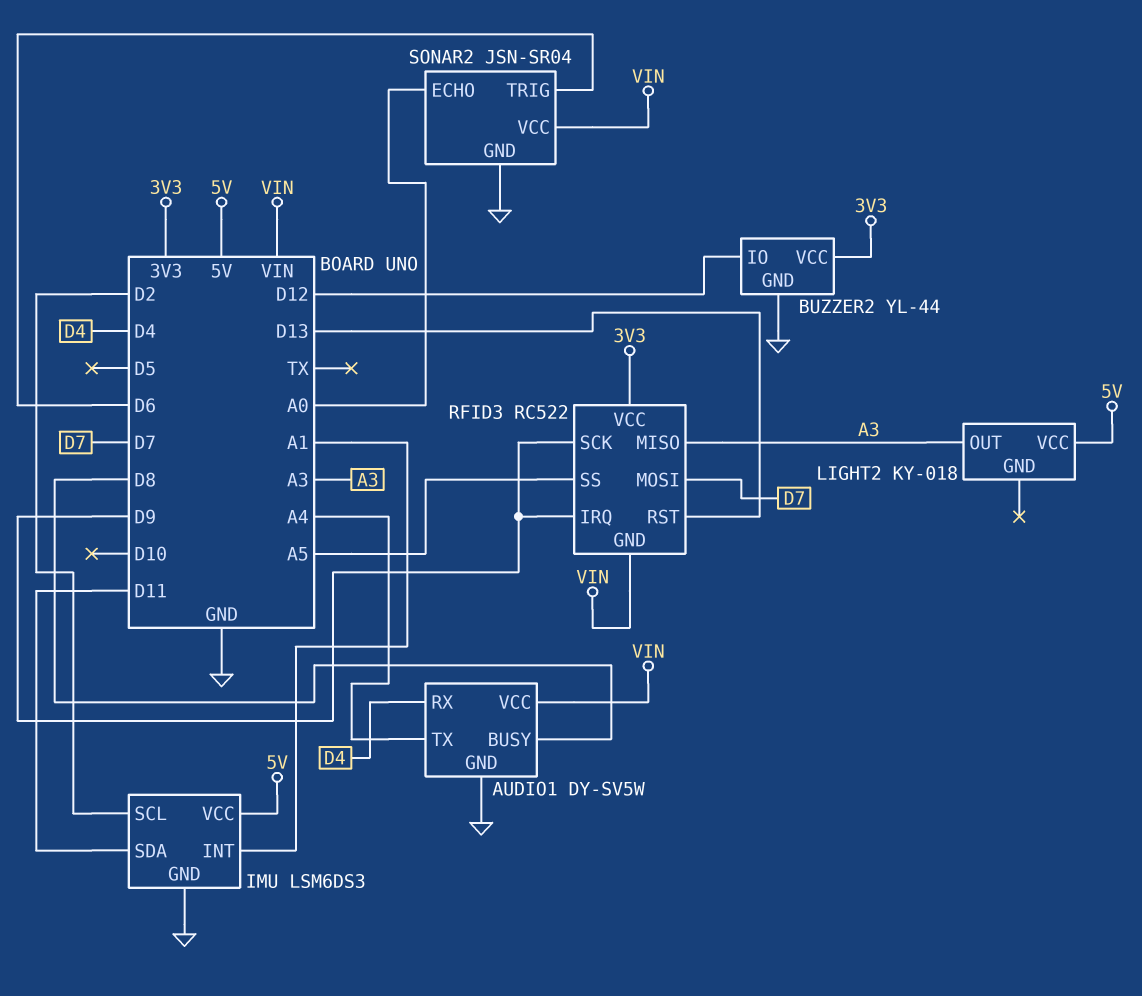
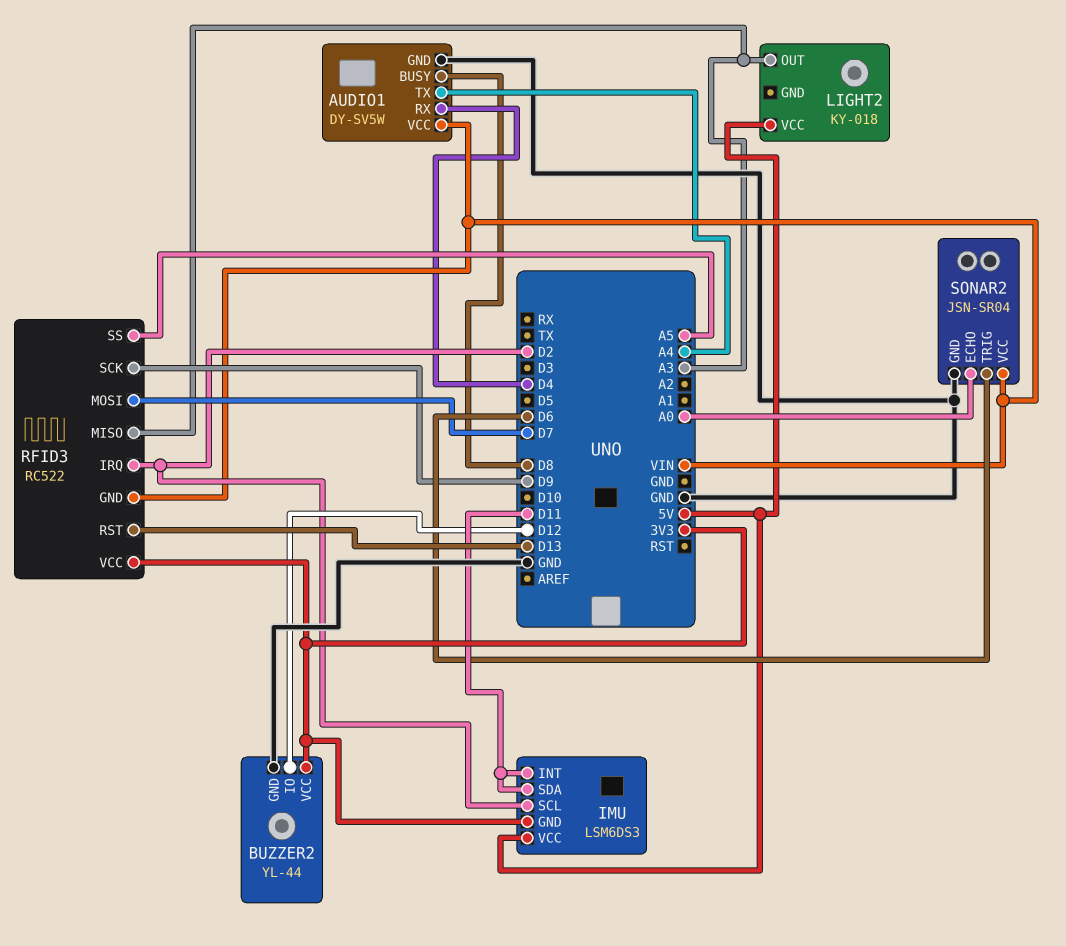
IMU pin GND: GND -> 3V3
IMU pin INT: A1 -> D11
RFID3 pin IRQ: D9 -> D2

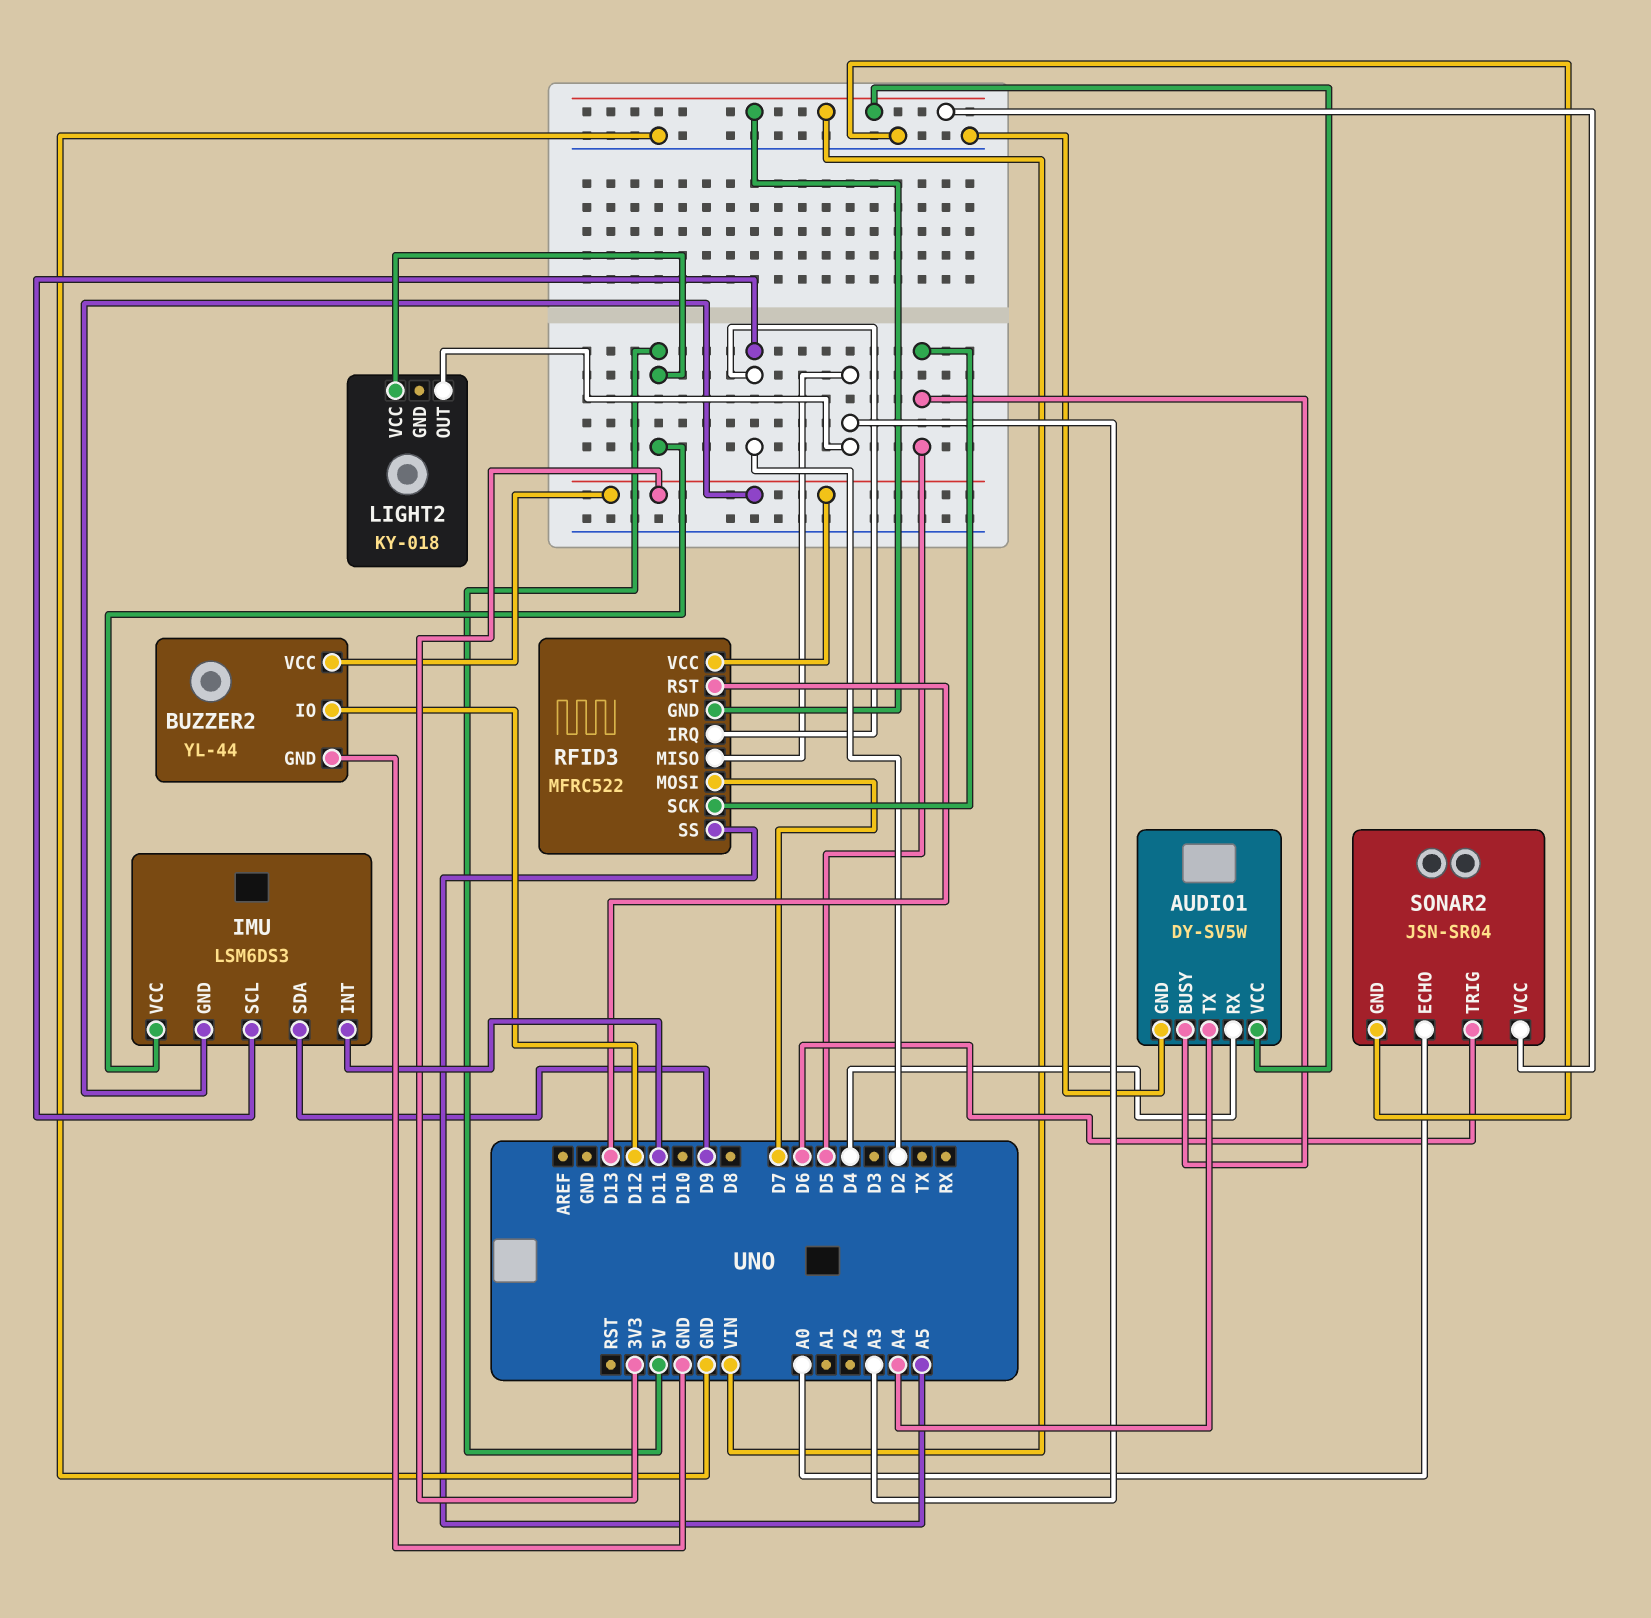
AUDIO1 pin BUSY: D8 -> D5
IMU pin SDA: D11 -> D9
RFID3: RC522 -> MFRC522
RFID3 pin SCK: D9 -> D5

